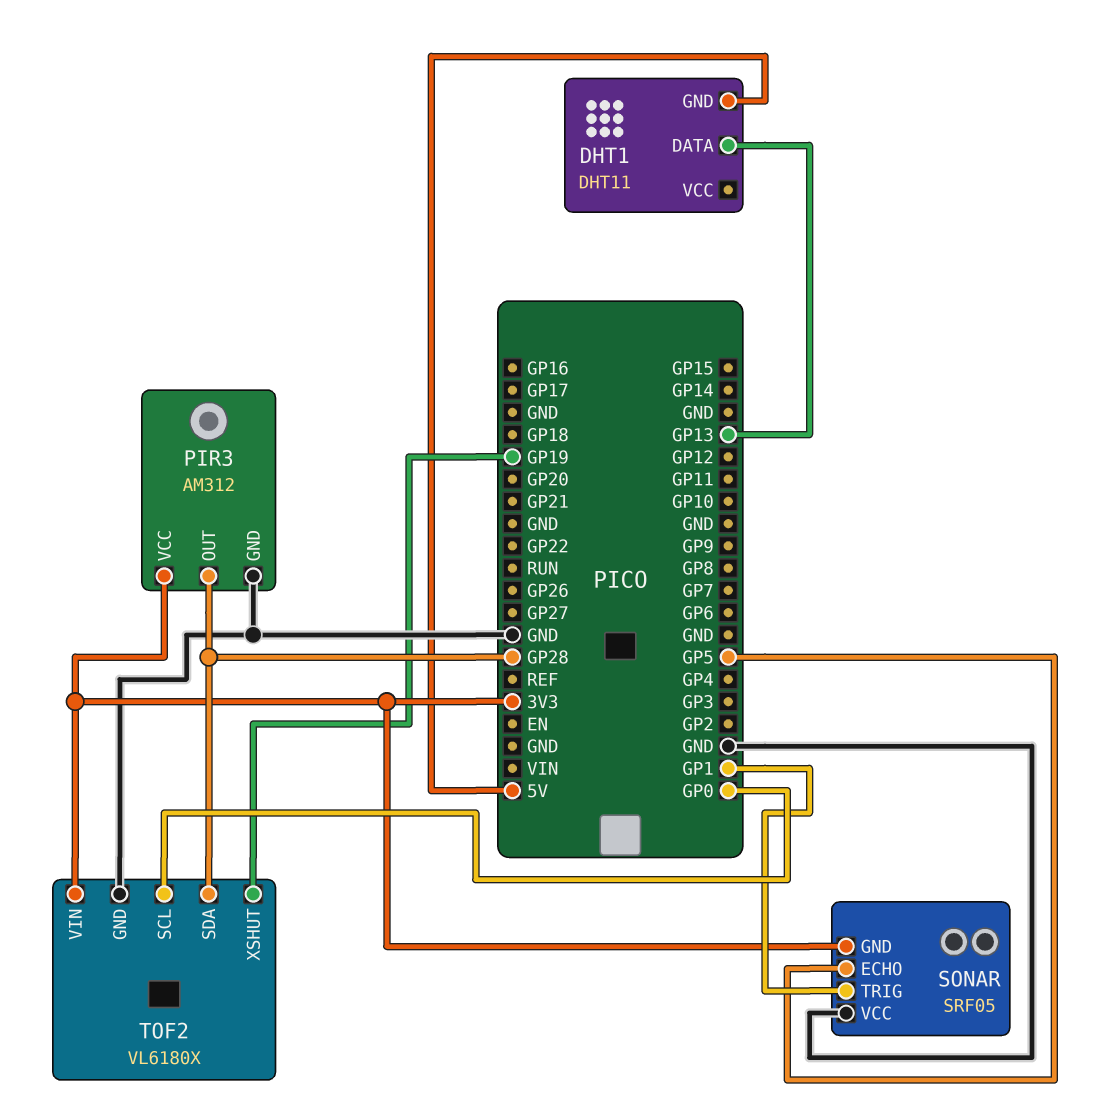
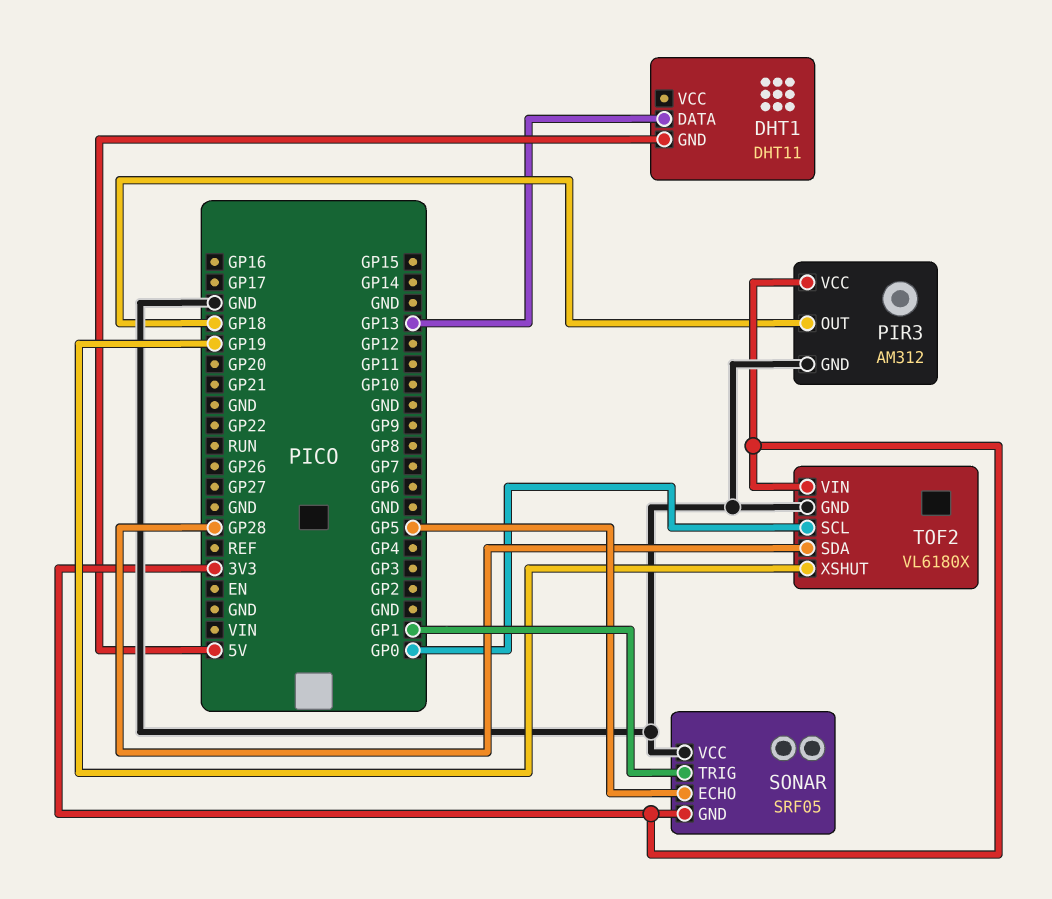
PIR3 pin OUT: GP28 -> GP18

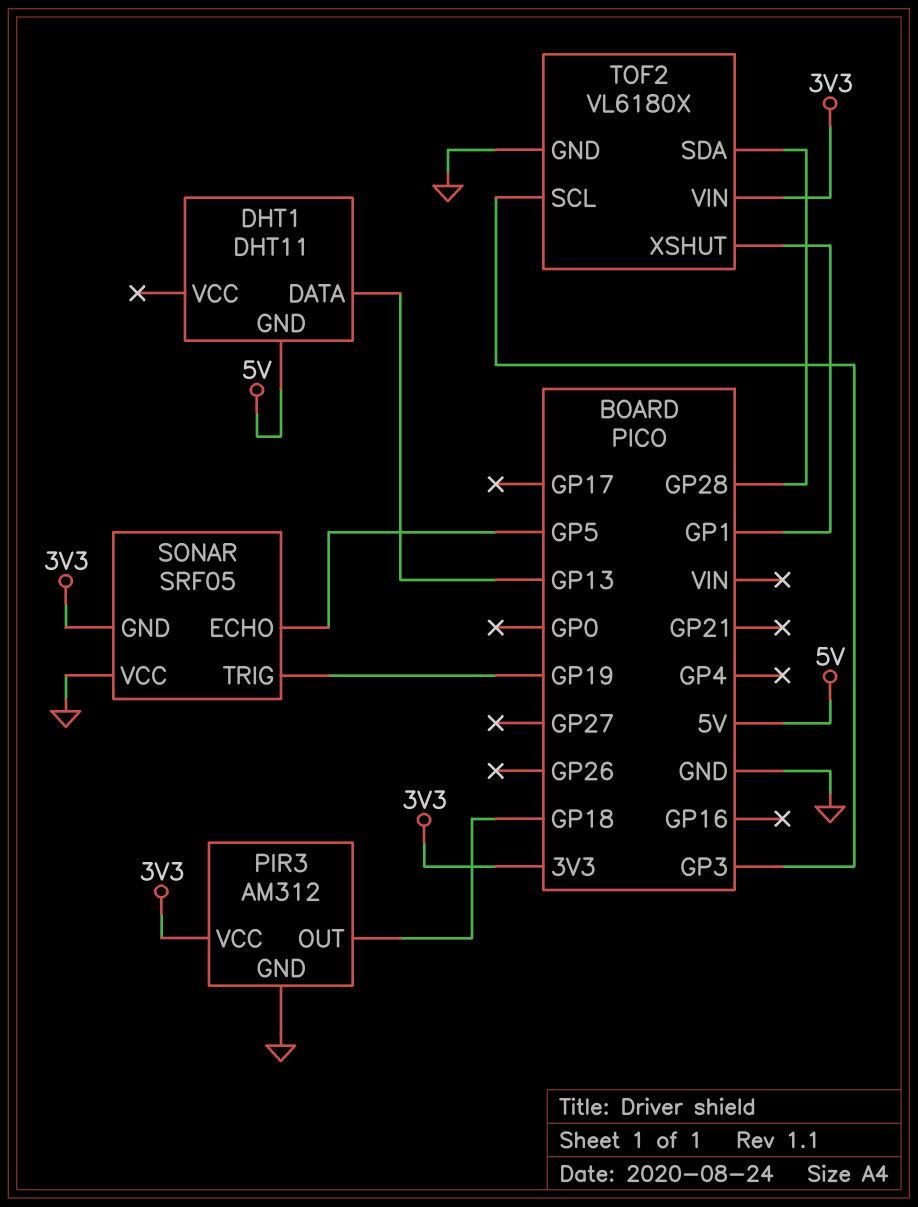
SONAR pin TRIG: GP1 -> GP19
TOF2 pin SCL: GP0 -> GP3
TOF2 pin XSHUT: GP19 -> GP1

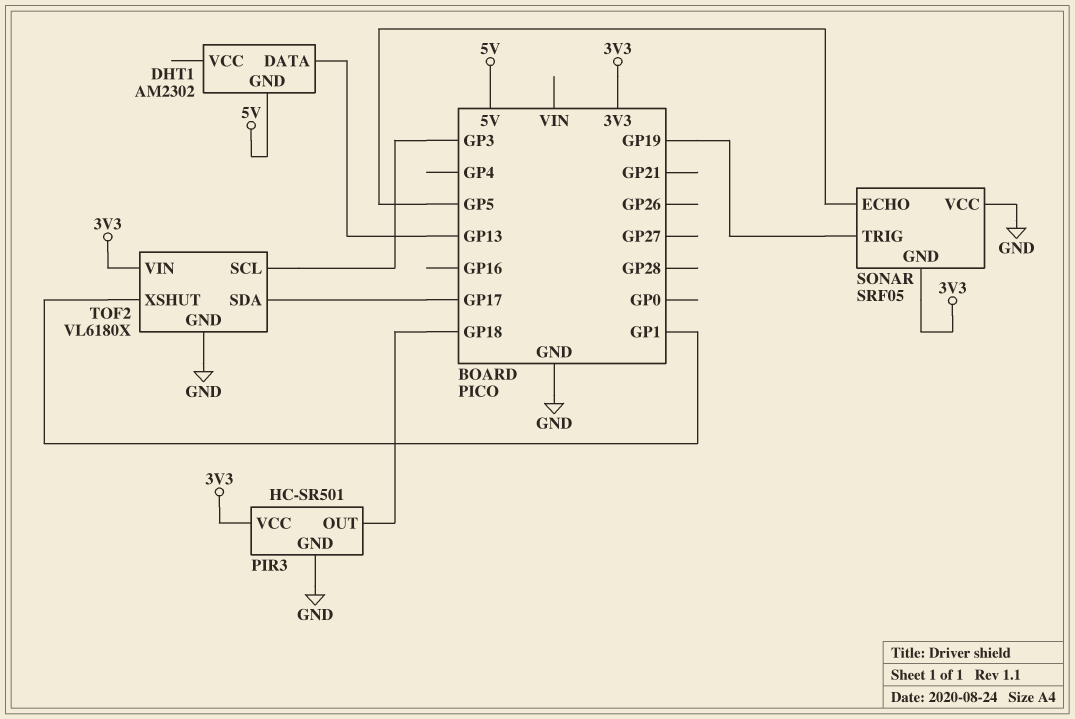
DHT1: DHT11 -> AM2302
PIR3: AM312 -> HC-SR501
TOF2 pin SDA: GP28 -> GP17

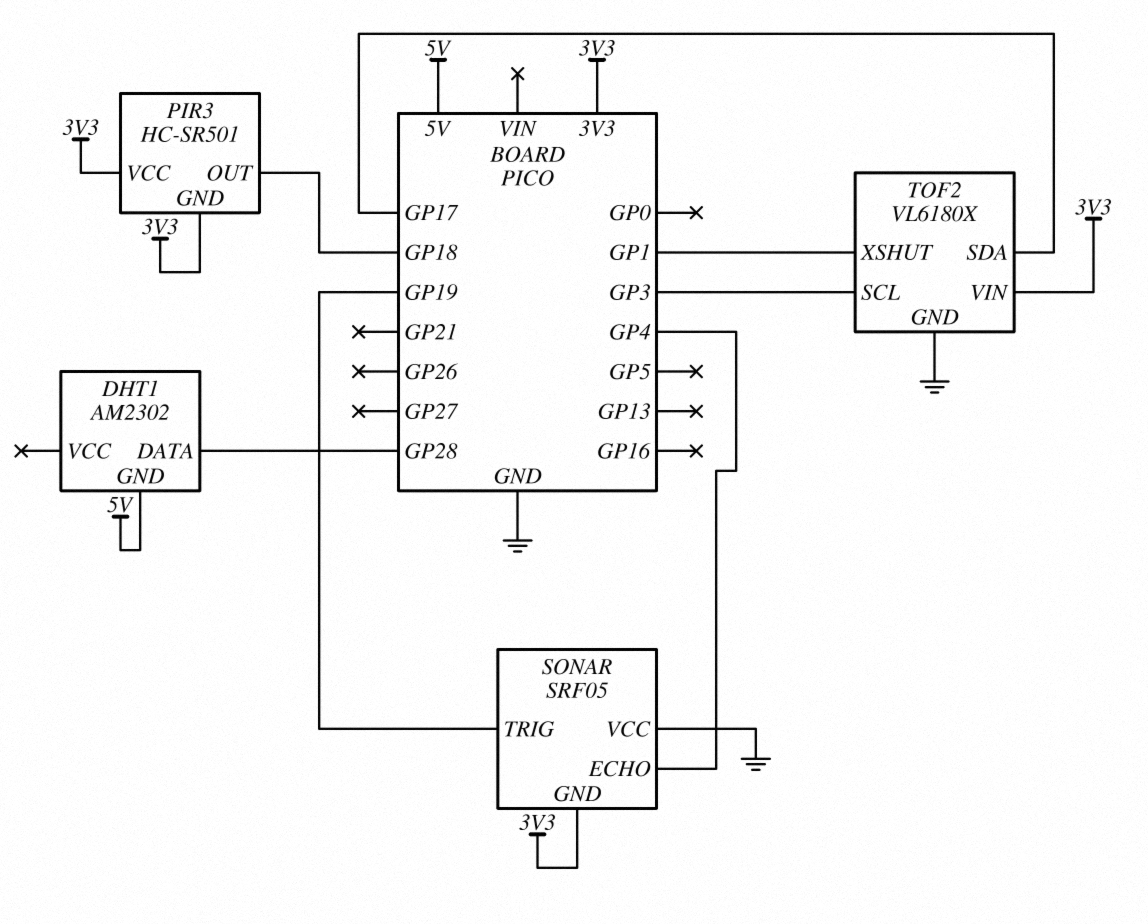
DHT1 pin DATA: GP13 -> GP28
PIR3 pin GND: GND -> 3V3
SONAR pin ECHO: GP5 -> GP4

